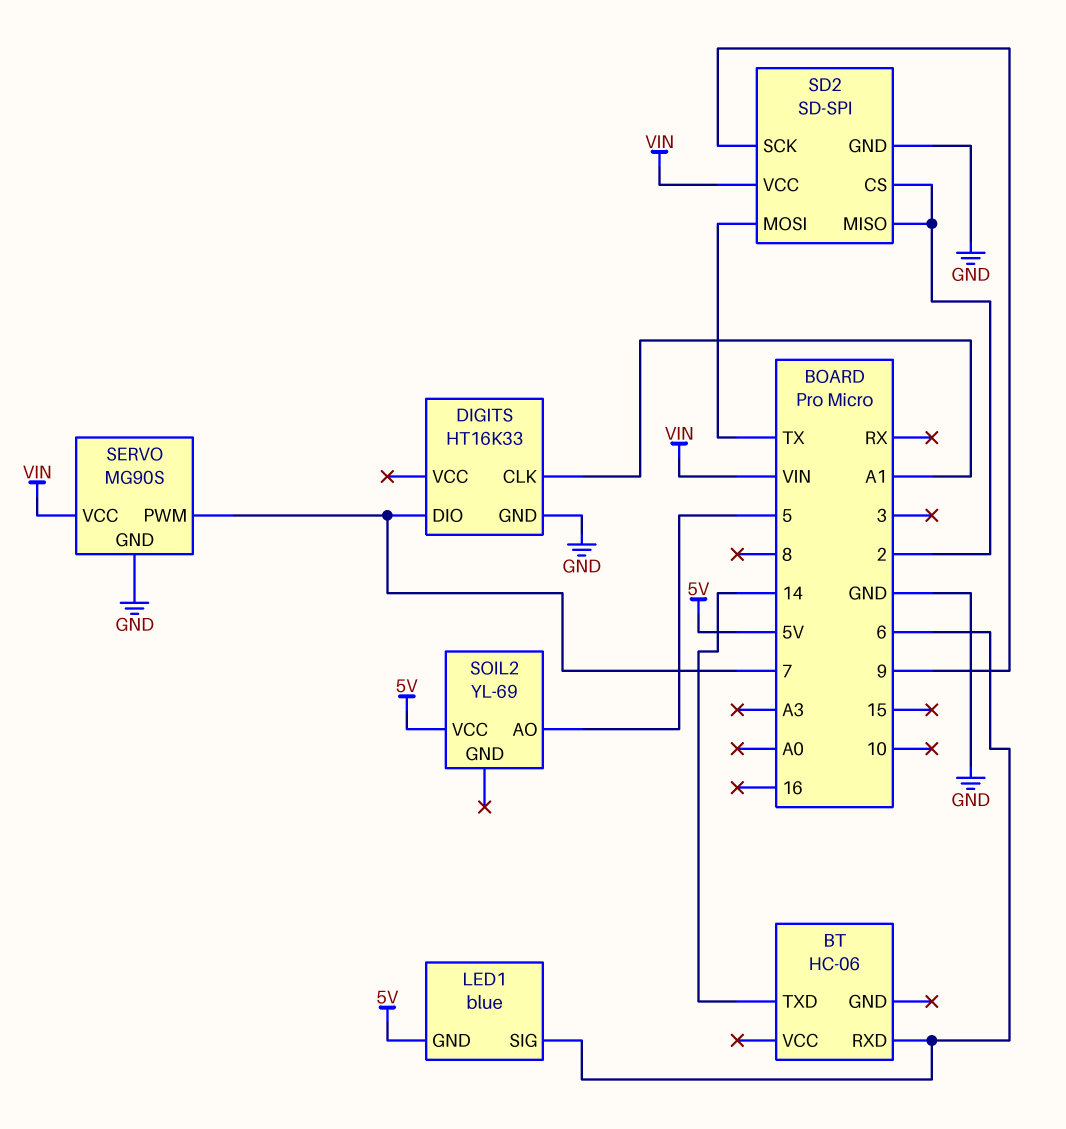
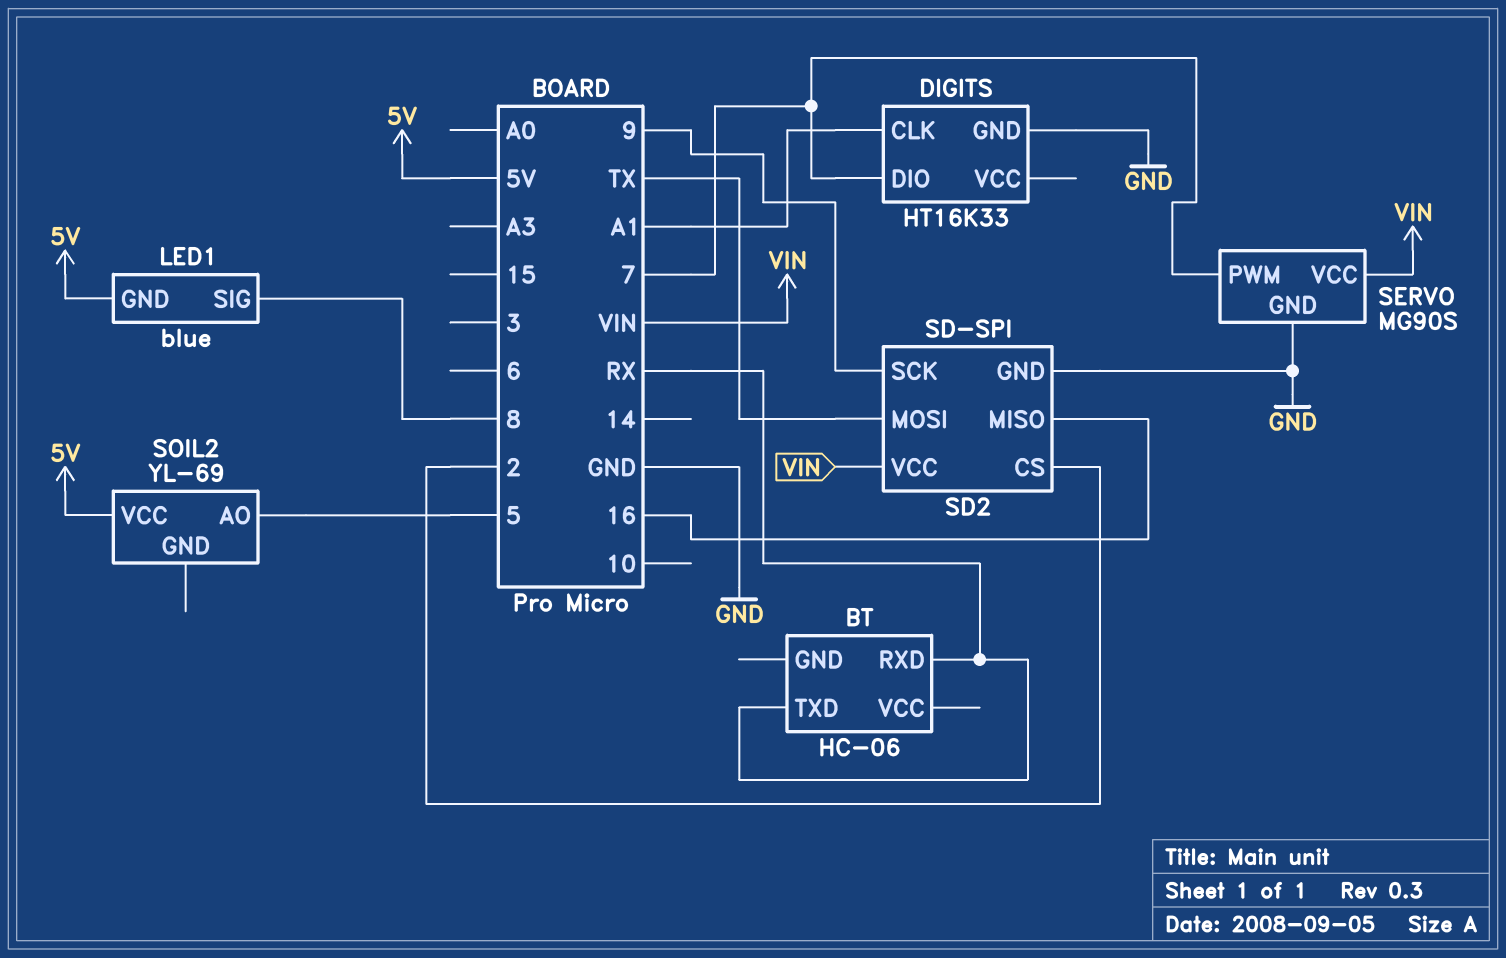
BT pin RXD: 6 -> RX
BT pin TXD: 14 -> RX
LED1 pin SIG: 6 -> 8
SD2 pin MISO: 2 -> 16

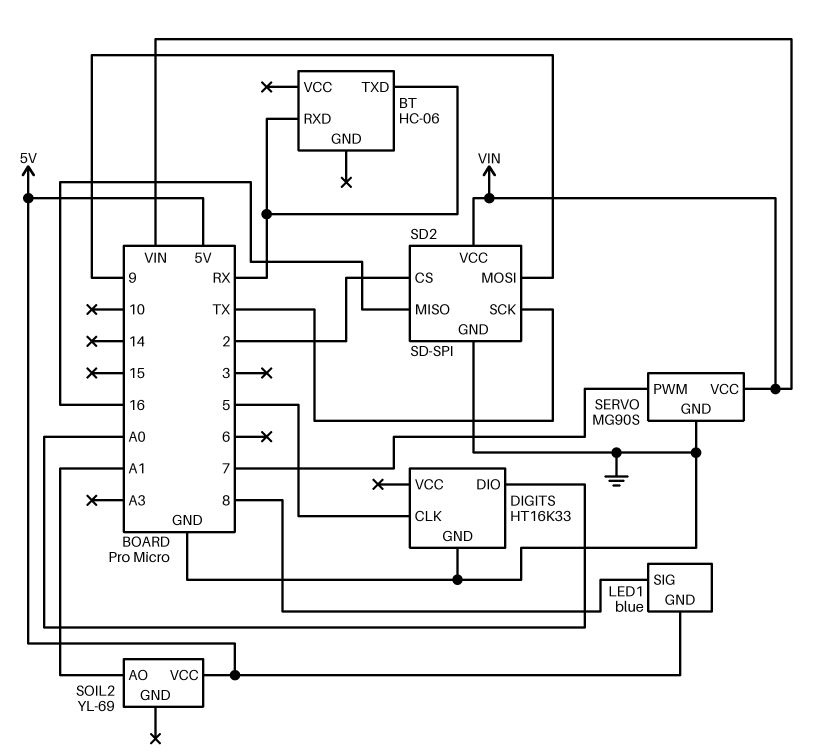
DIGITS pin CLK: A1 -> 5
DIGITS pin DIO: 7 -> A0
SD2 pin MOSI: TX -> 9
SD2 pin SCK: 9 -> TX
SOIL2 pin AO: 5 -> A1

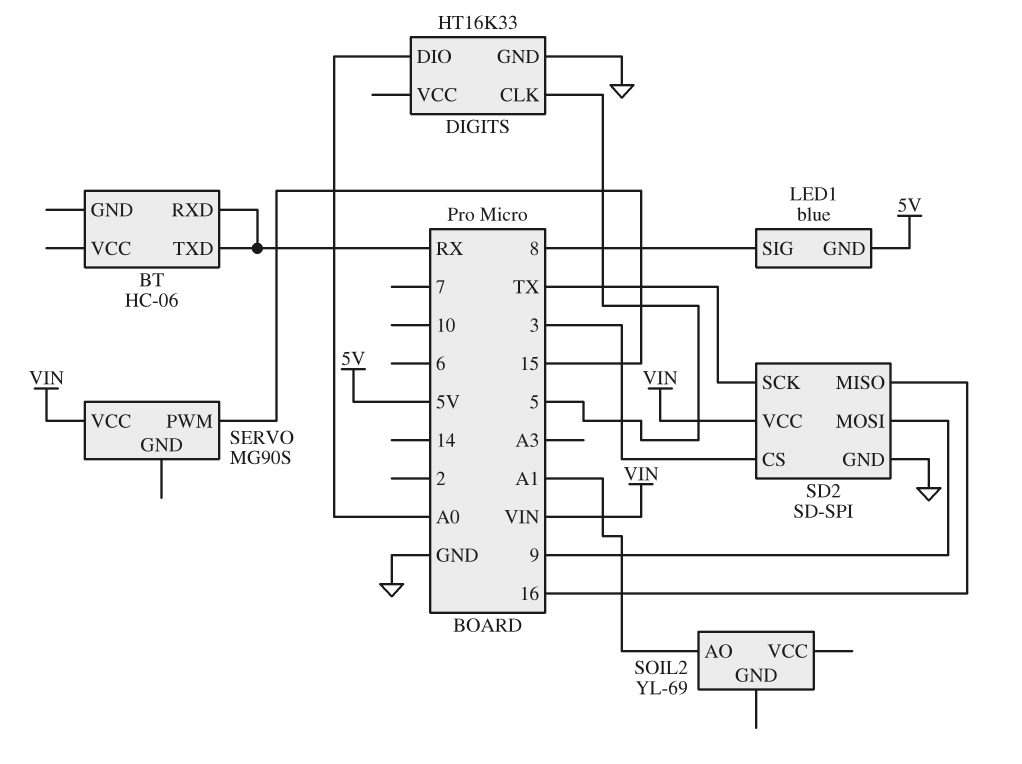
SD2 pin CS: 2 -> 3
SERVO pin GND: GND -> none
SERVO pin PWM: 7 -> 15
SOIL2 pin VCC: 5V -> none

